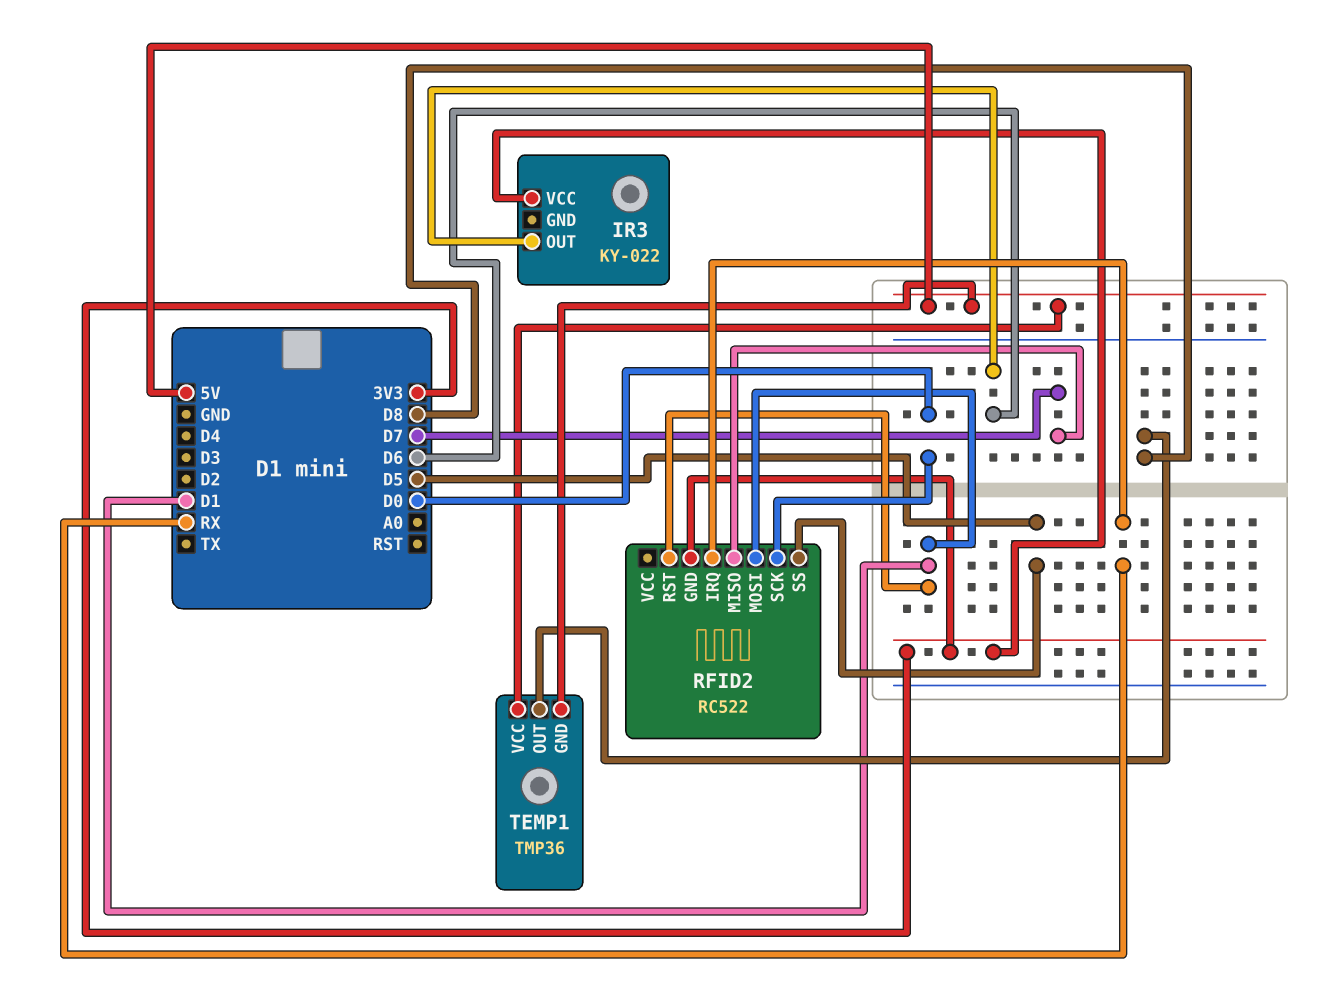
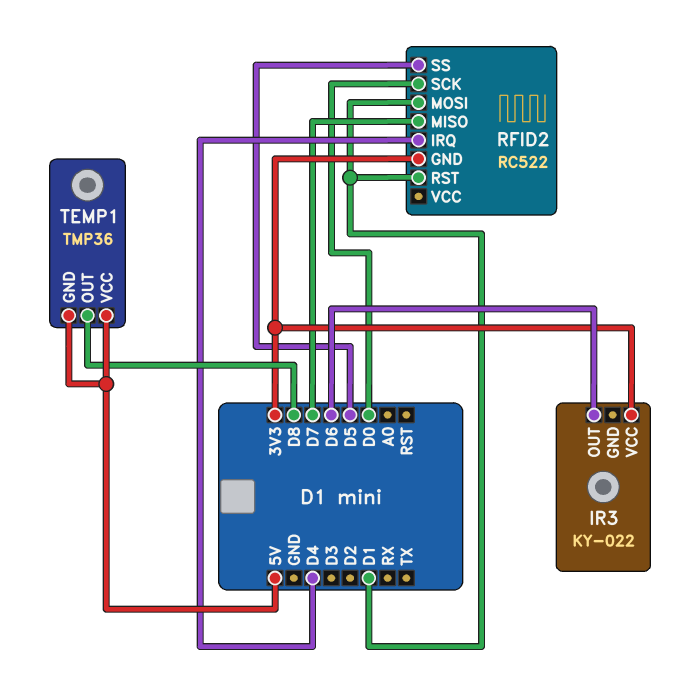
RFID2 pin IRQ: RX -> D4

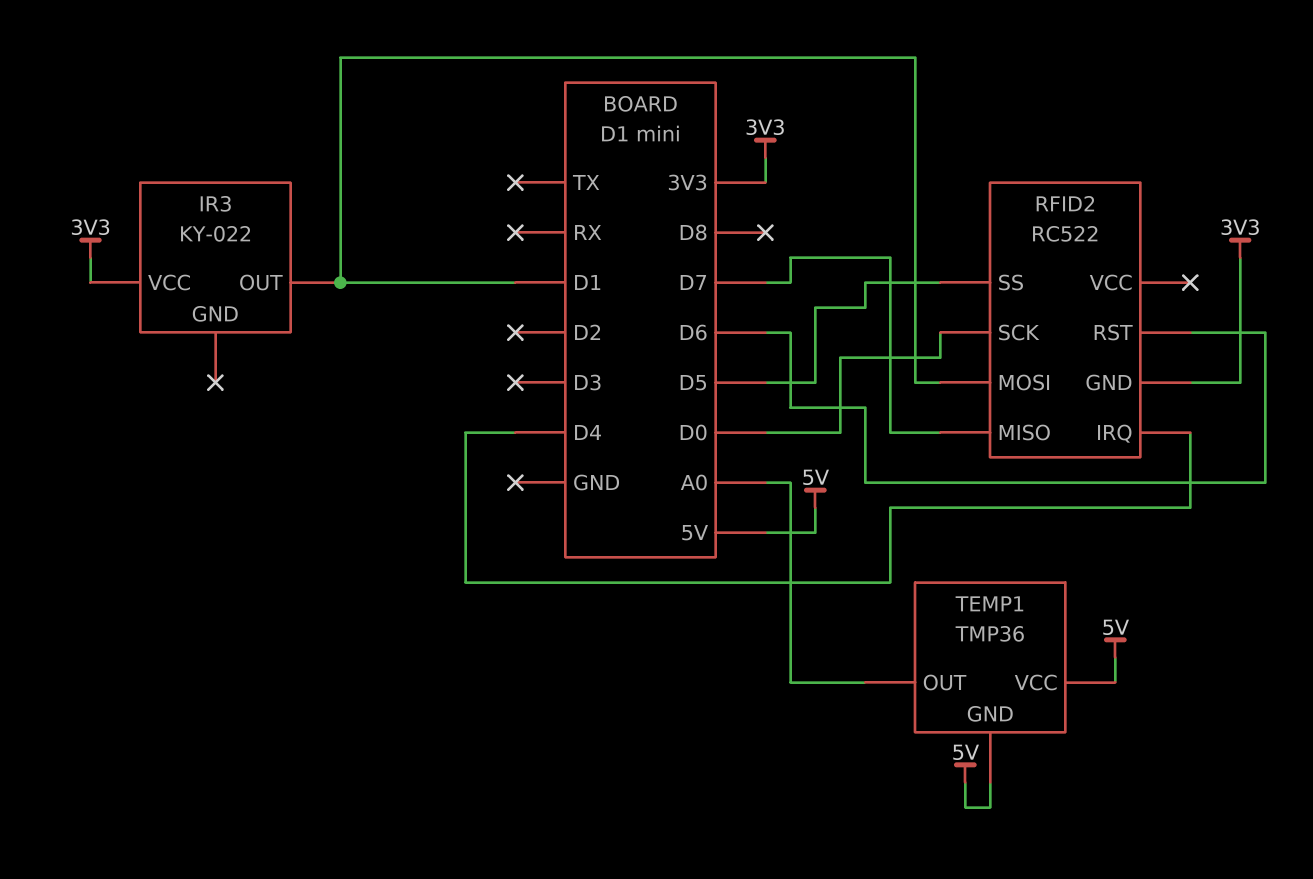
IR3 pin OUT: D6 -> D1
RFID2 pin RST: D1 -> D6
TEMP1 pin OUT: D8 -> A0

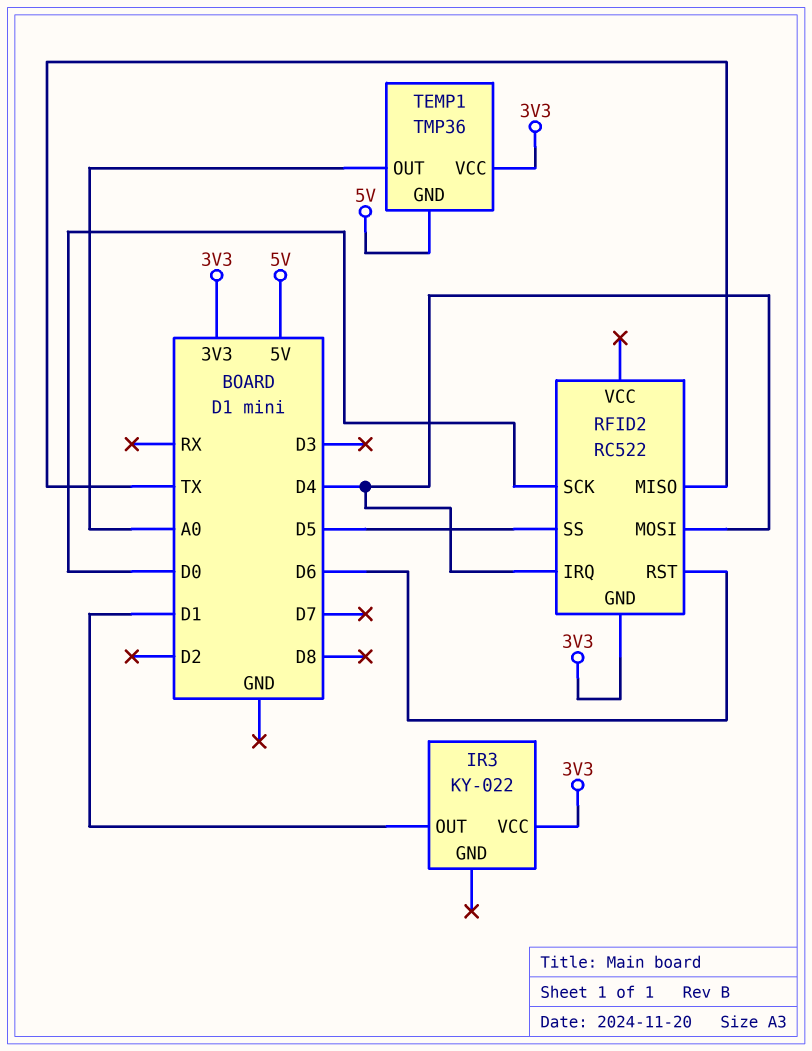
RFID2 pin MISO: D7 -> TX
RFID2 pin MOSI: D1 -> D4
TEMP1 pin VCC: 5V -> 3V3

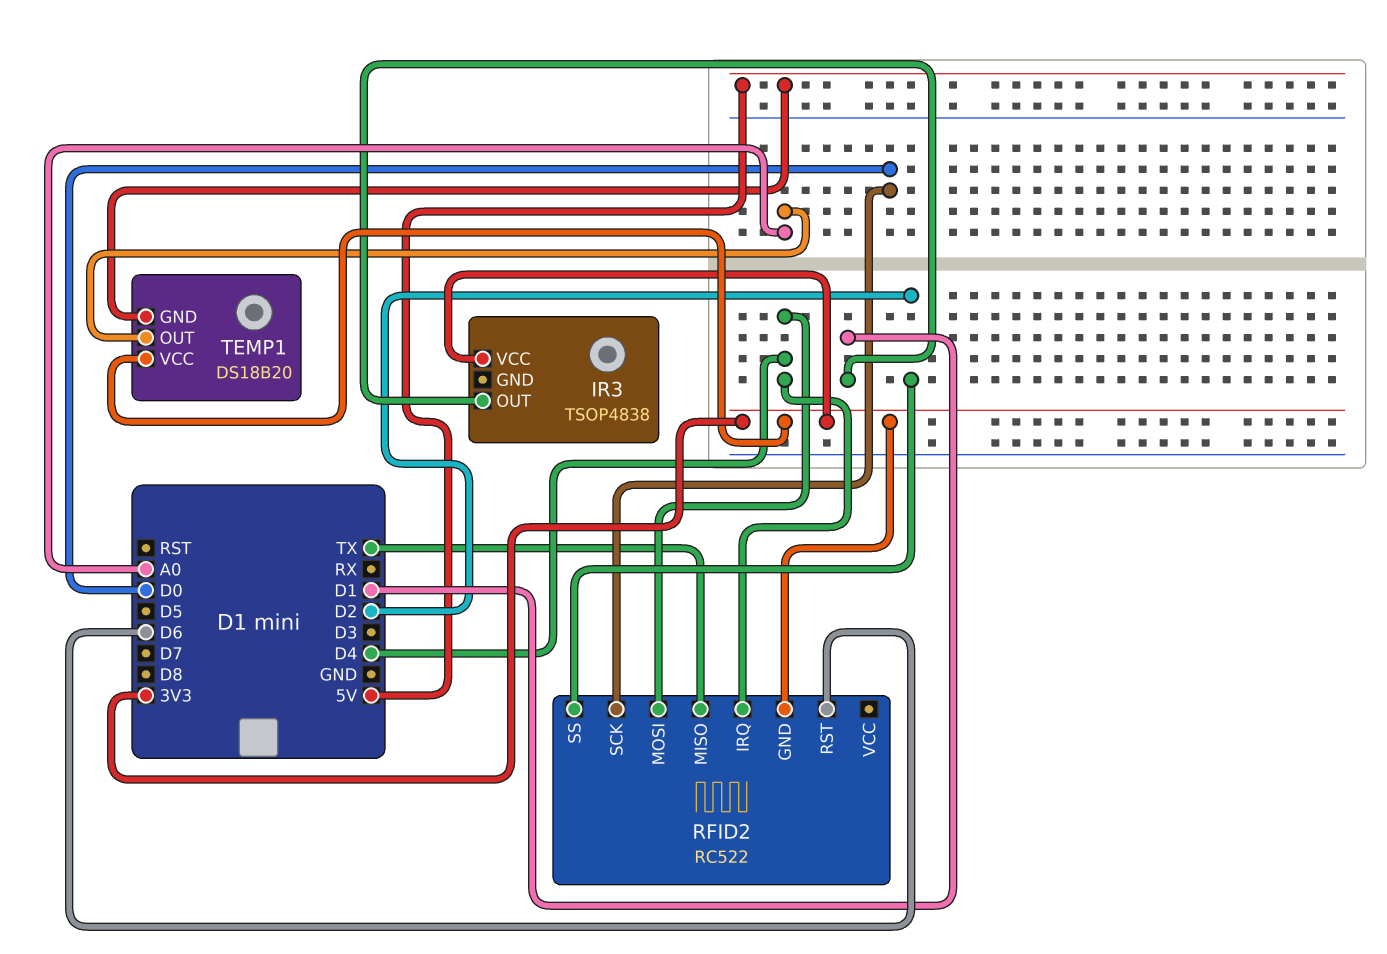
IR3: KY-022 -> TSOP4838
RFID2 pin SS: D5 -> D2
TEMP1: TMP36 -> DS18B20

